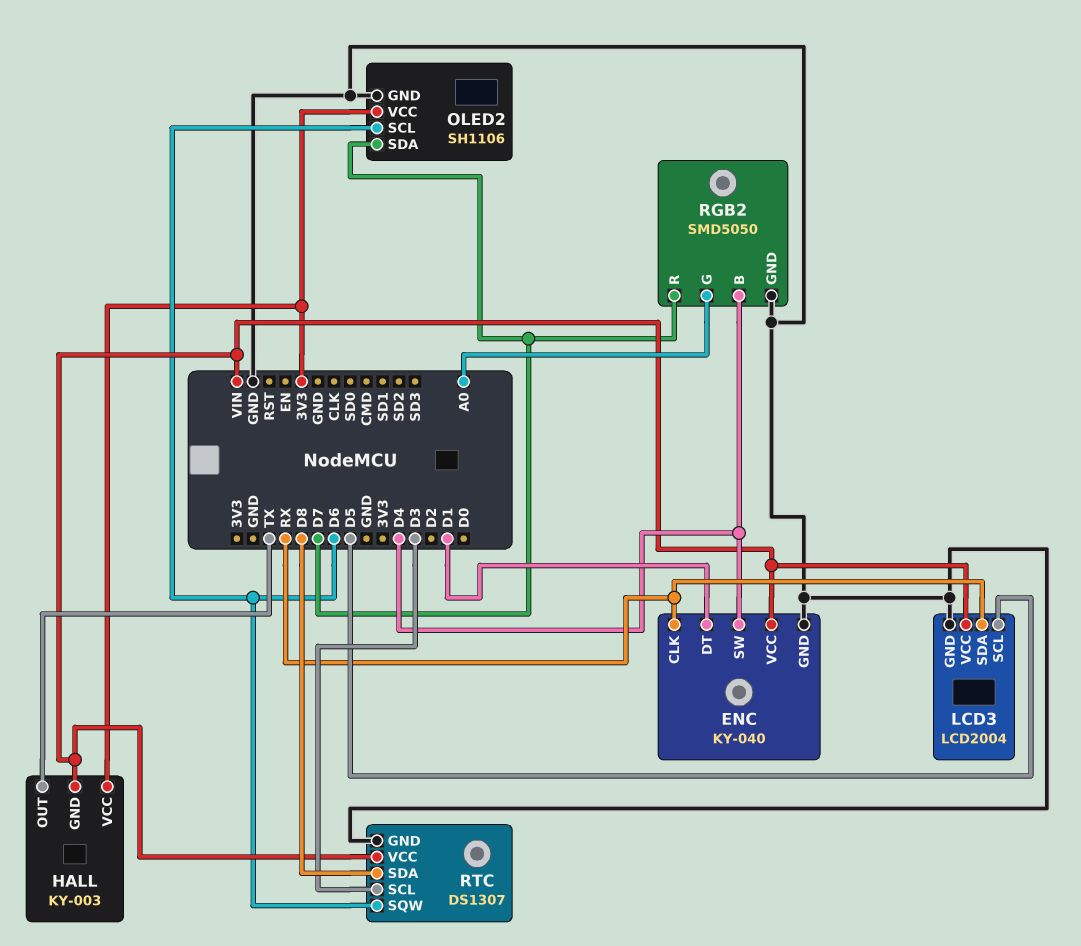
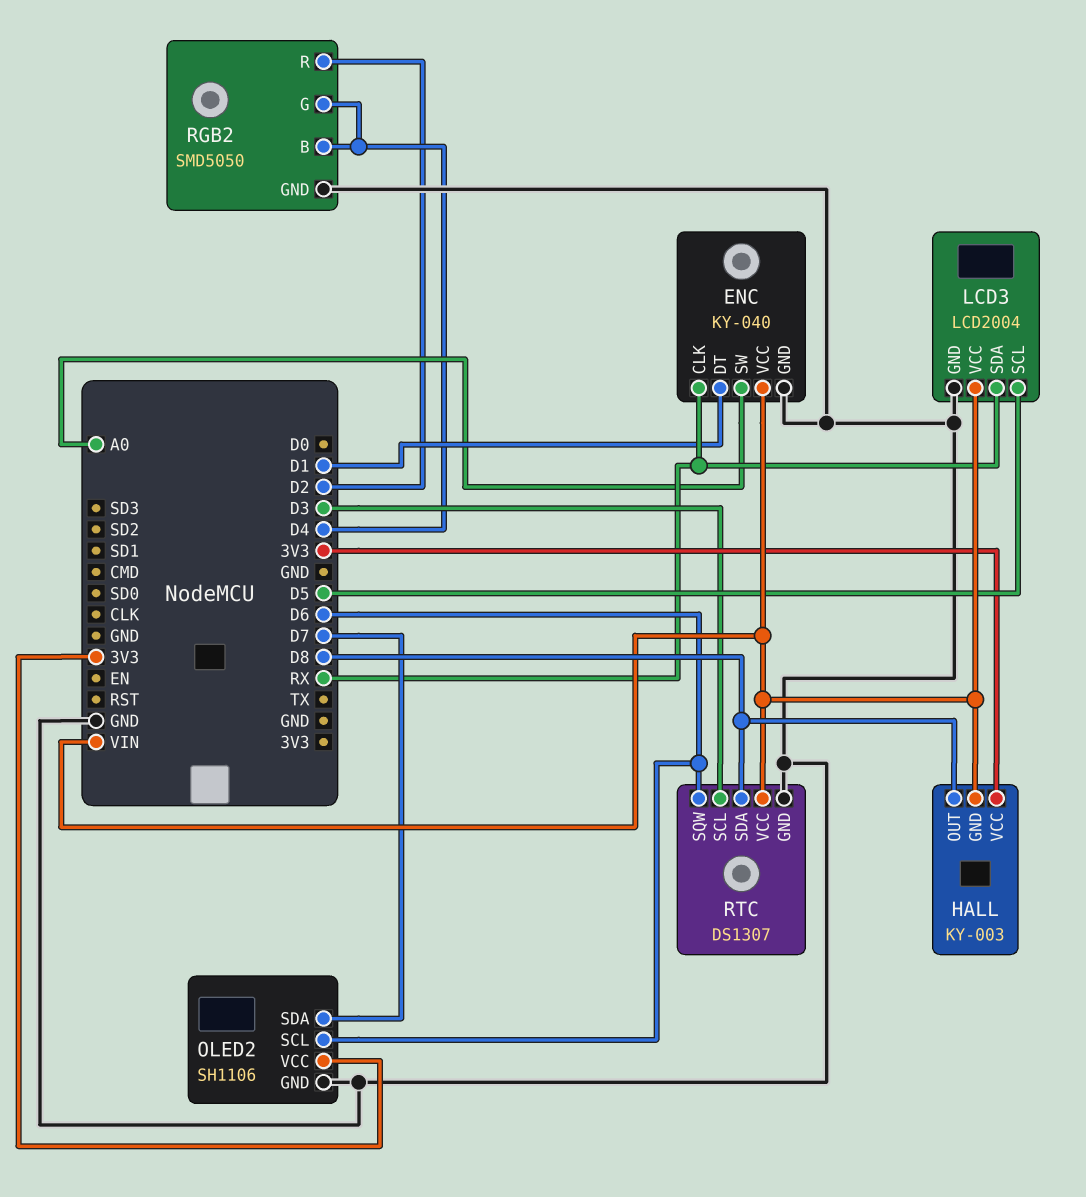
ENC pin SW: D4 -> A0
HALL pin OUT: TX -> D8
RGB2 pin G: A0 -> D4
RGB2 pin R: D7 -> D2

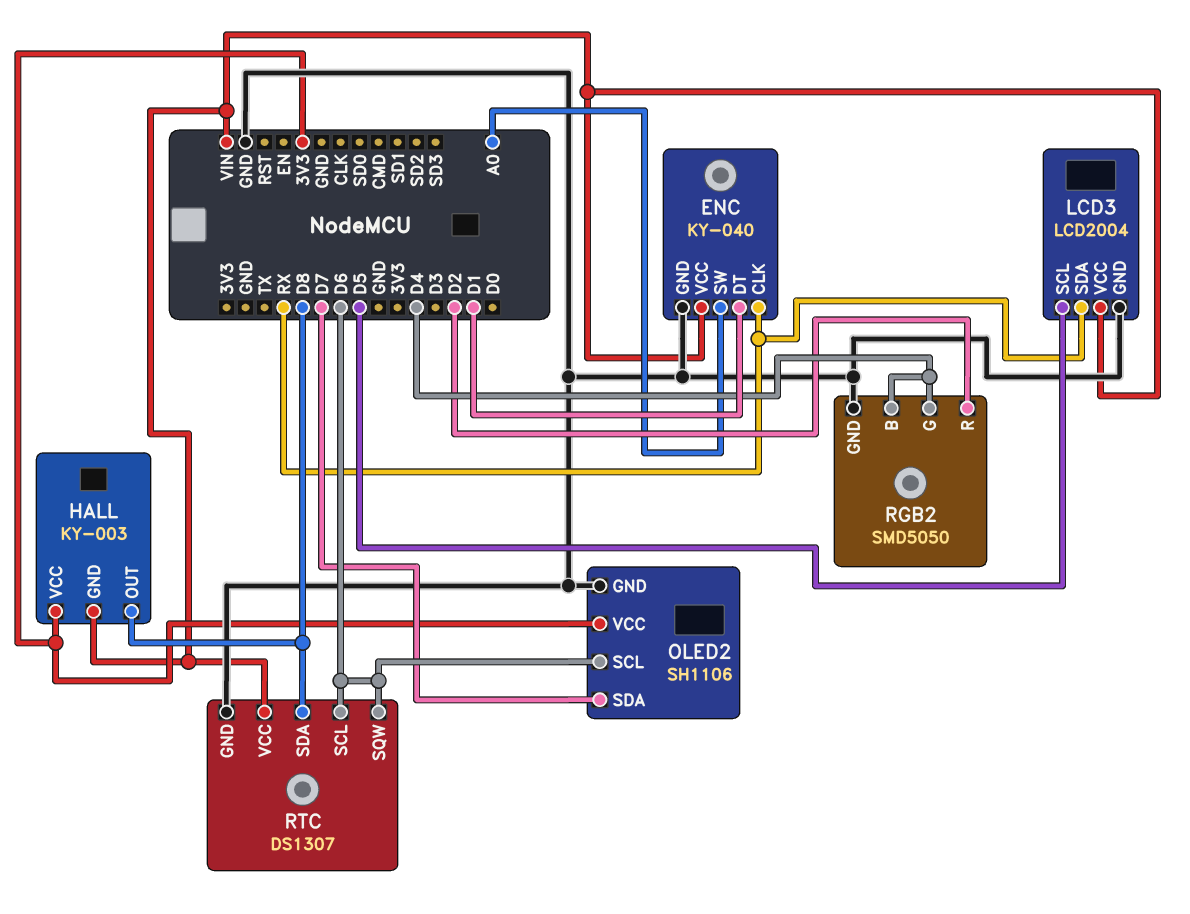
RTC pin SCL: D3 -> D6

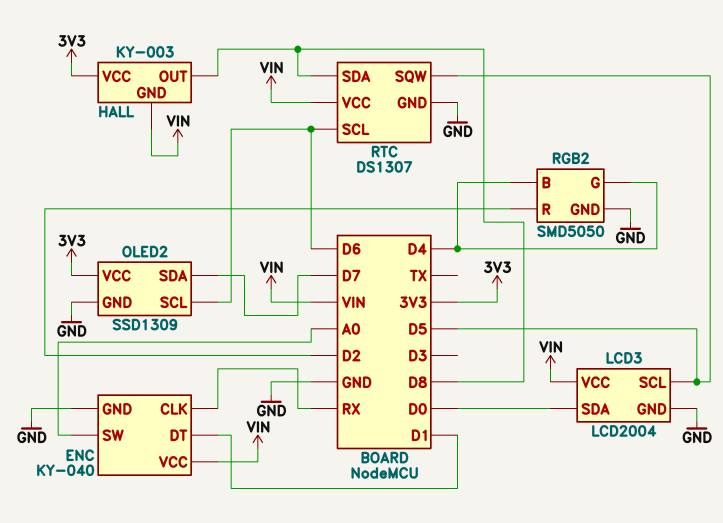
LCD3 pin SDA: RX -> D0
OLED2: SH1106 -> SSD1309
RTC pin SQW: D6 -> D5

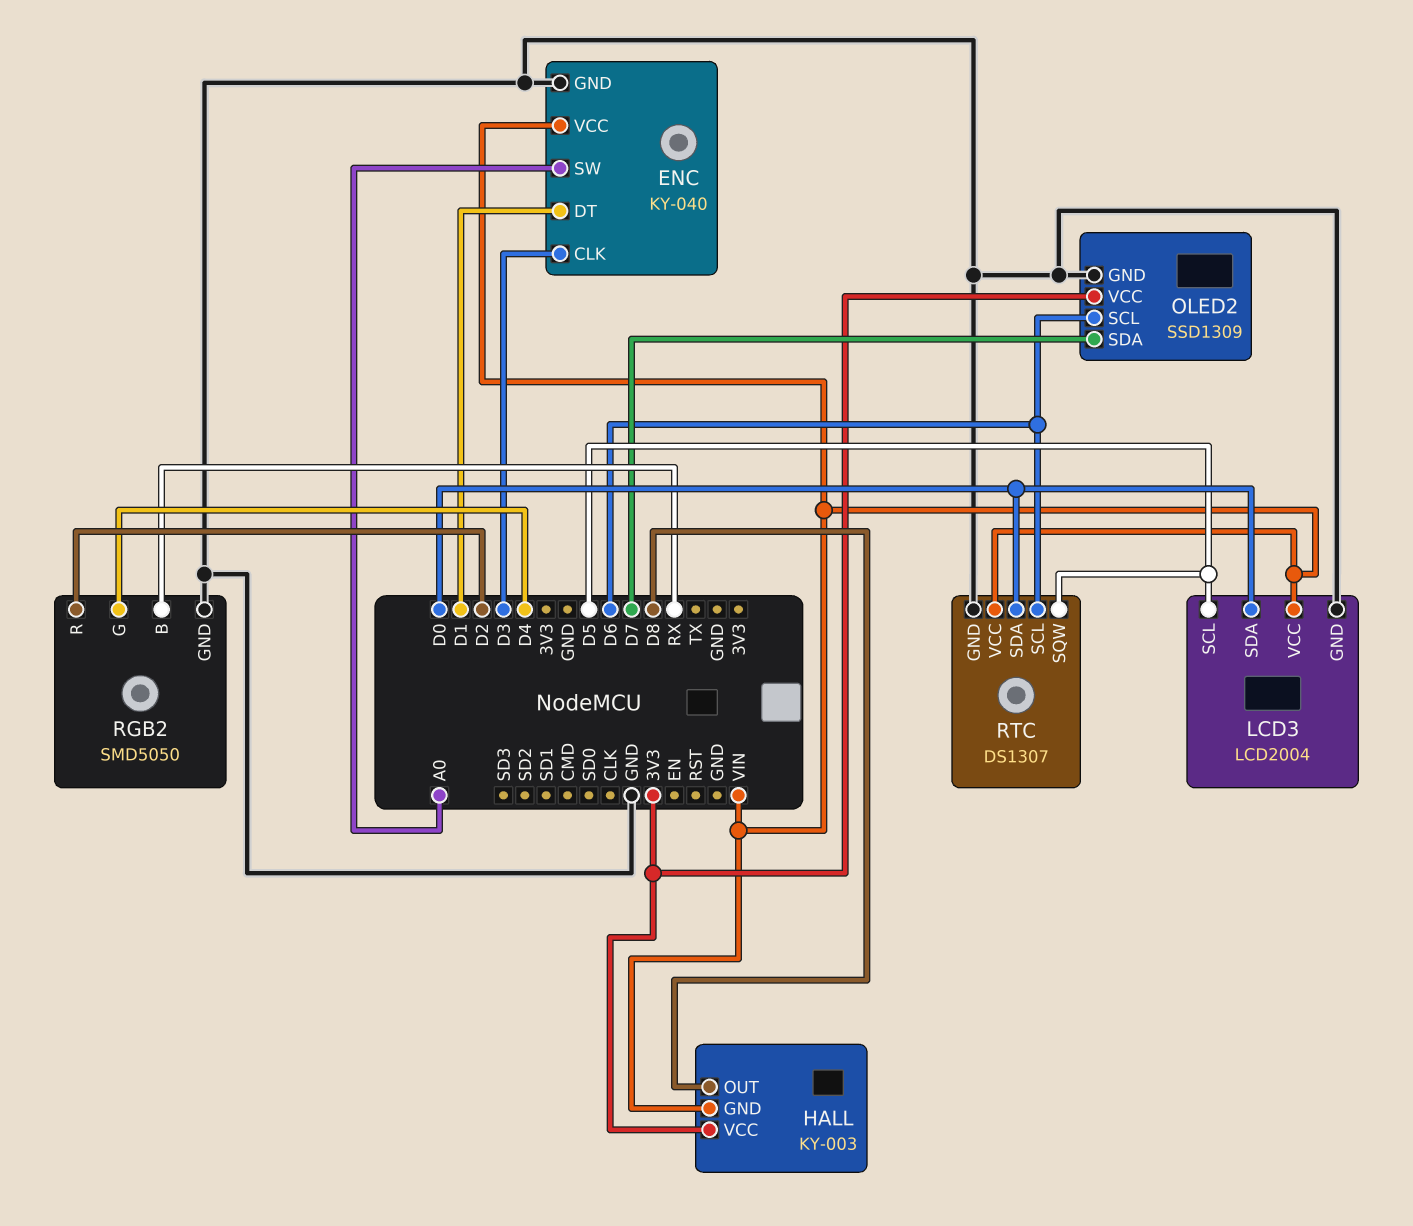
ENC pin CLK: RX -> D3
RGB2 pin B: D4 -> RX
RTC pin SDA: D8 -> D0

